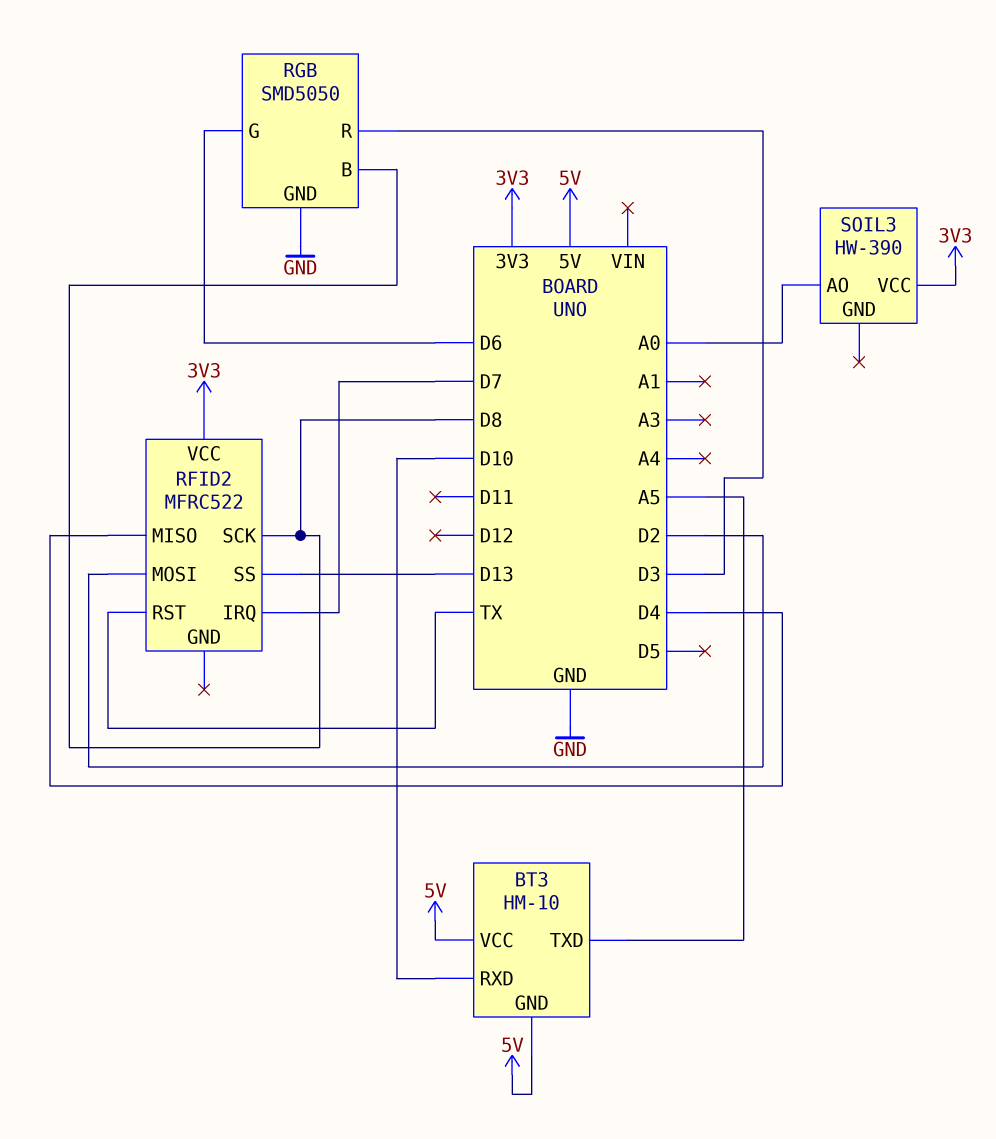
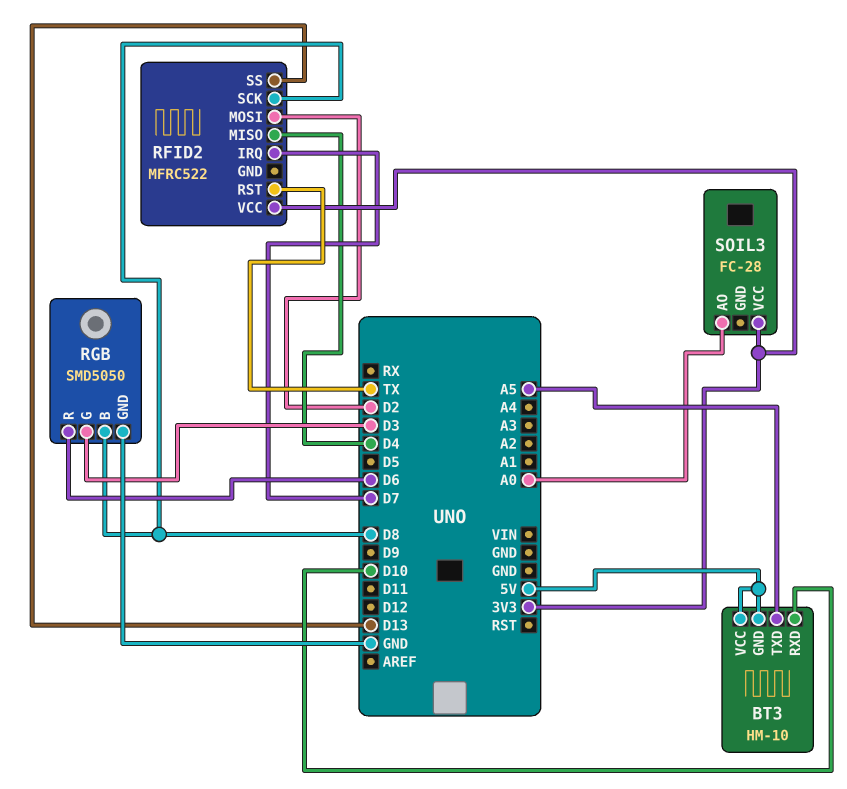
RGB pin G: D6 -> D3
RGB pin R: D3 -> D6
SOIL3: HW-390 -> FC-28

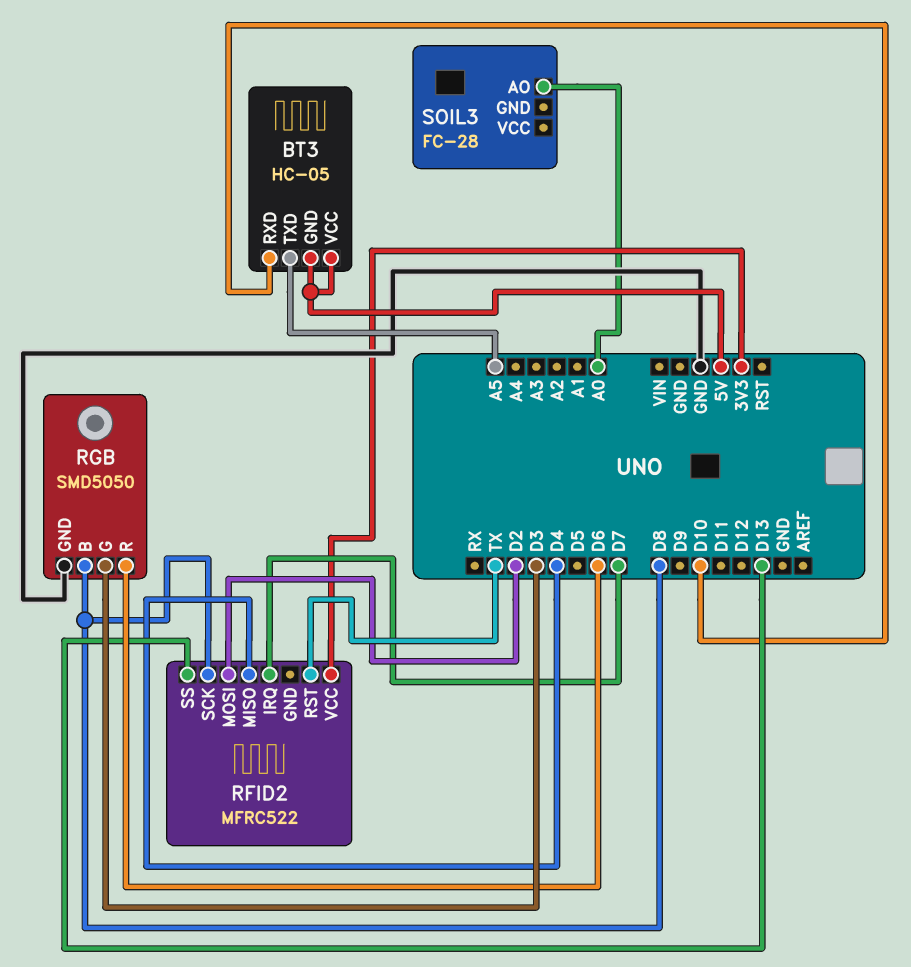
BT3: HM-10 -> HC-05
SOIL3 pin VCC: 3V3 -> none

